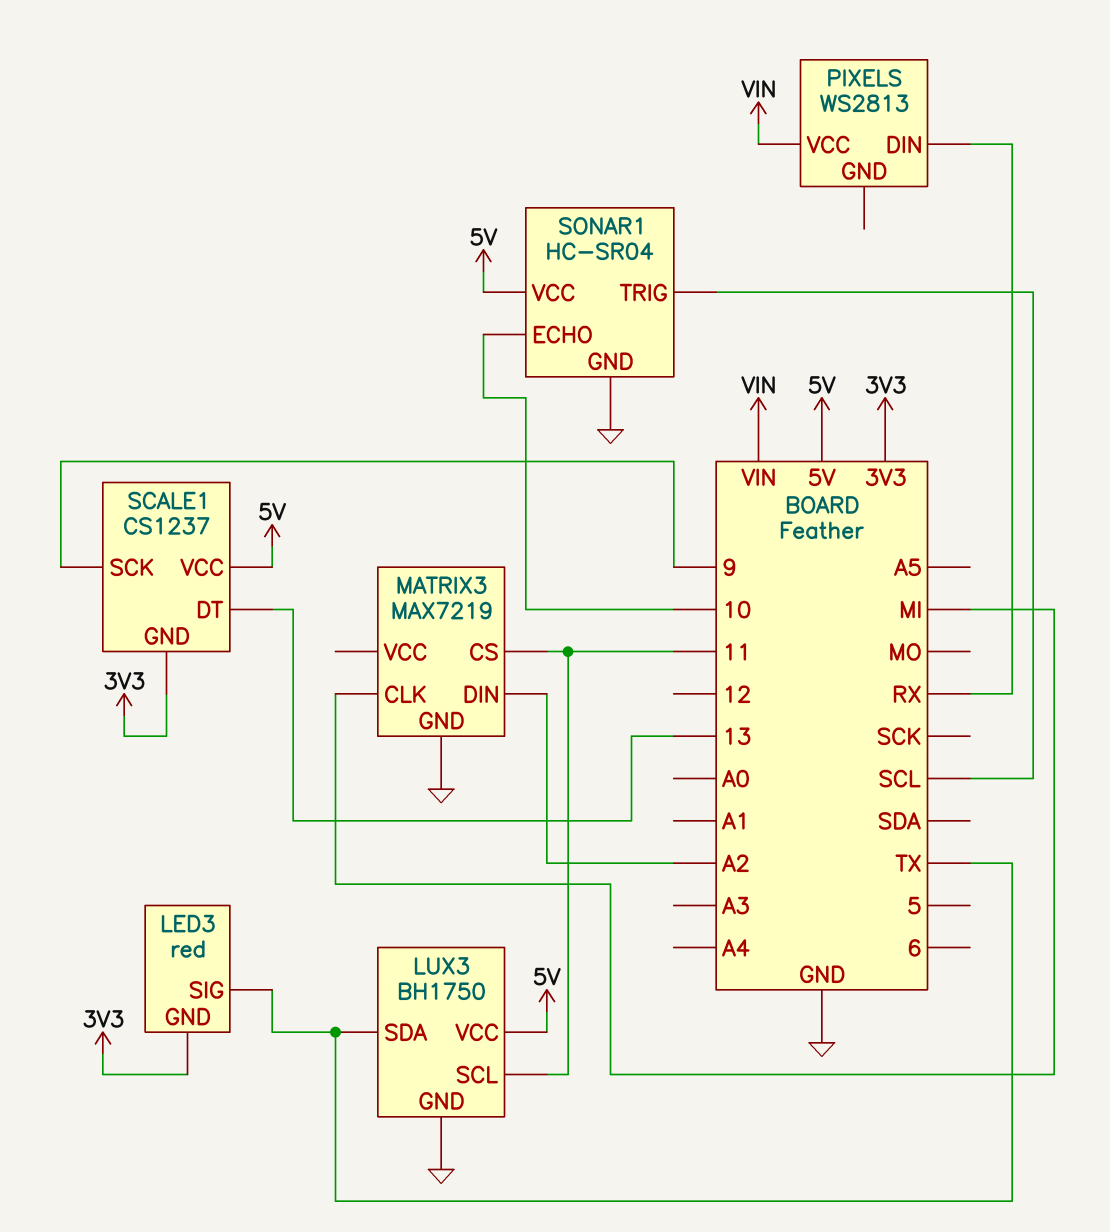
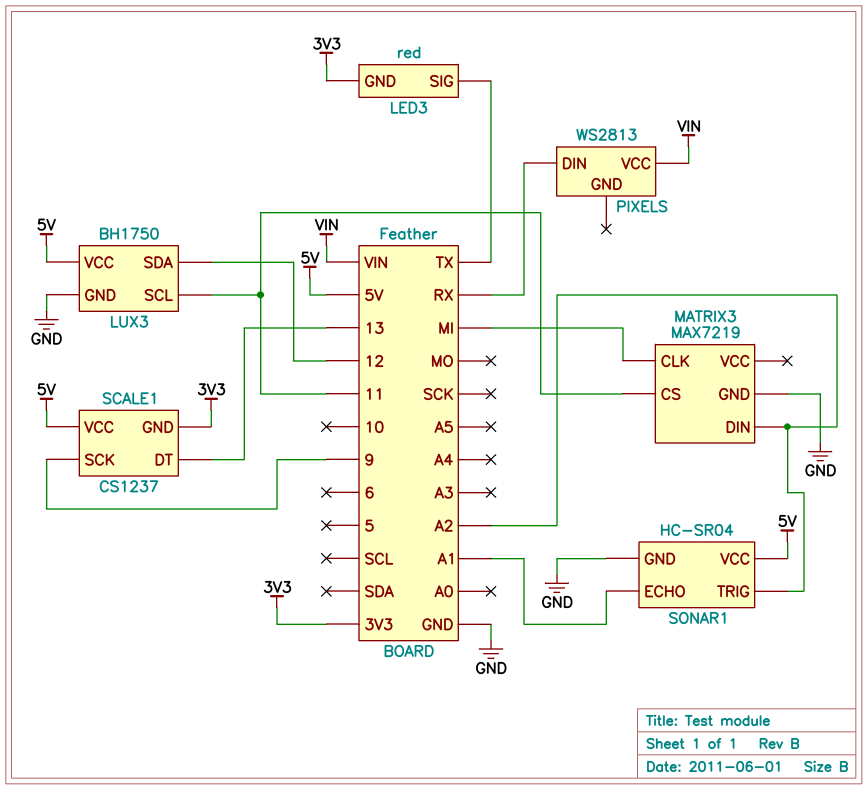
LUX3 pin SDA: TX -> 12
SONAR1 pin ECHO: 10 -> A1
SONAR1 pin TRIG: SCL -> A2

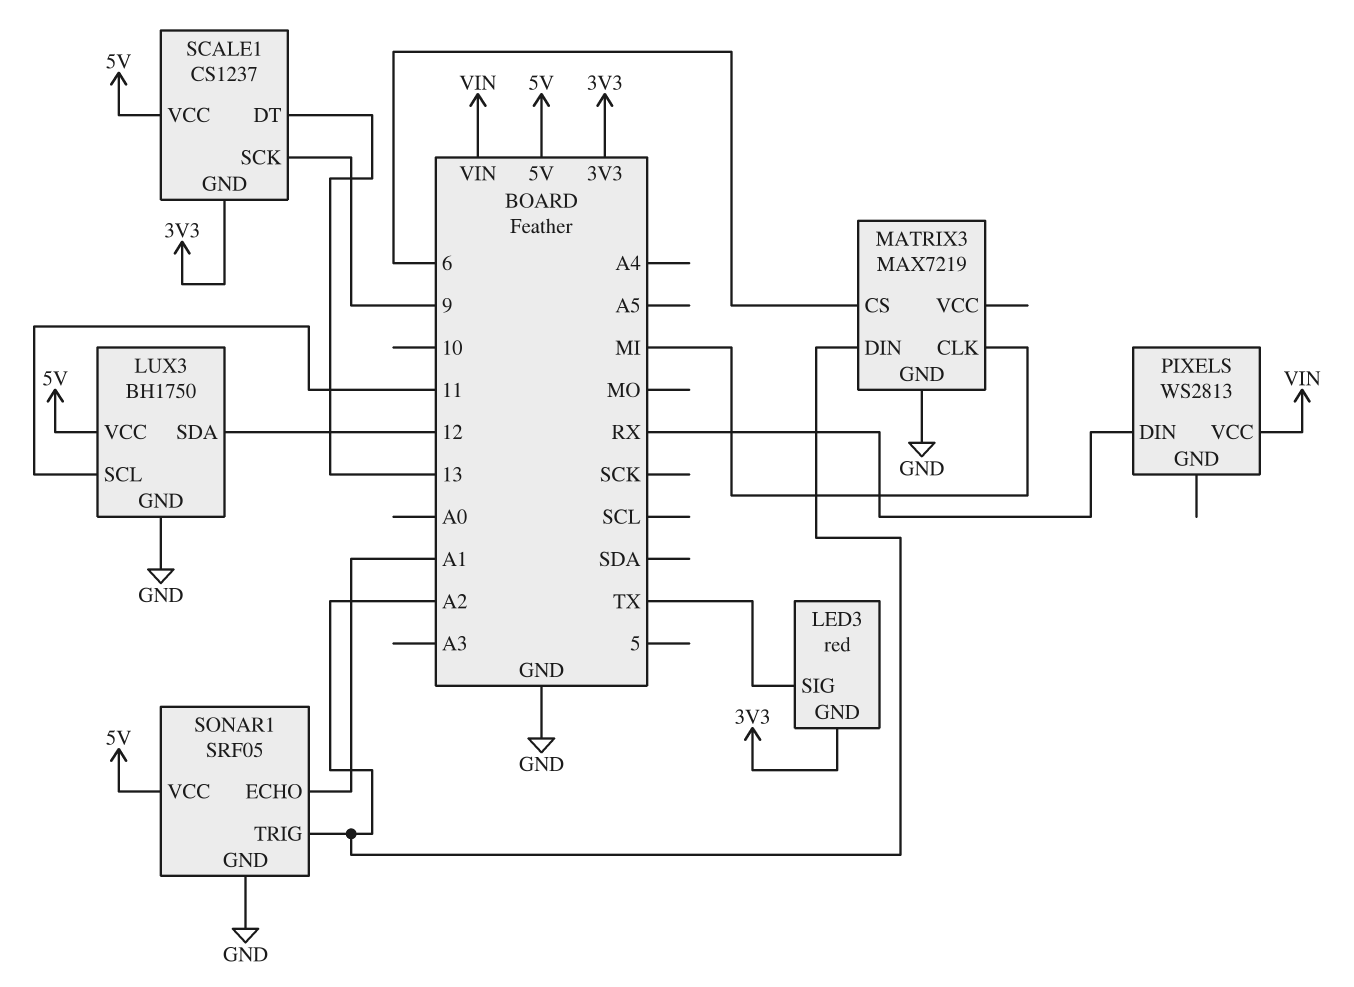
MATRIX3 pin CS: 11 -> 6
SONAR1: HC-SR04 -> SRF05

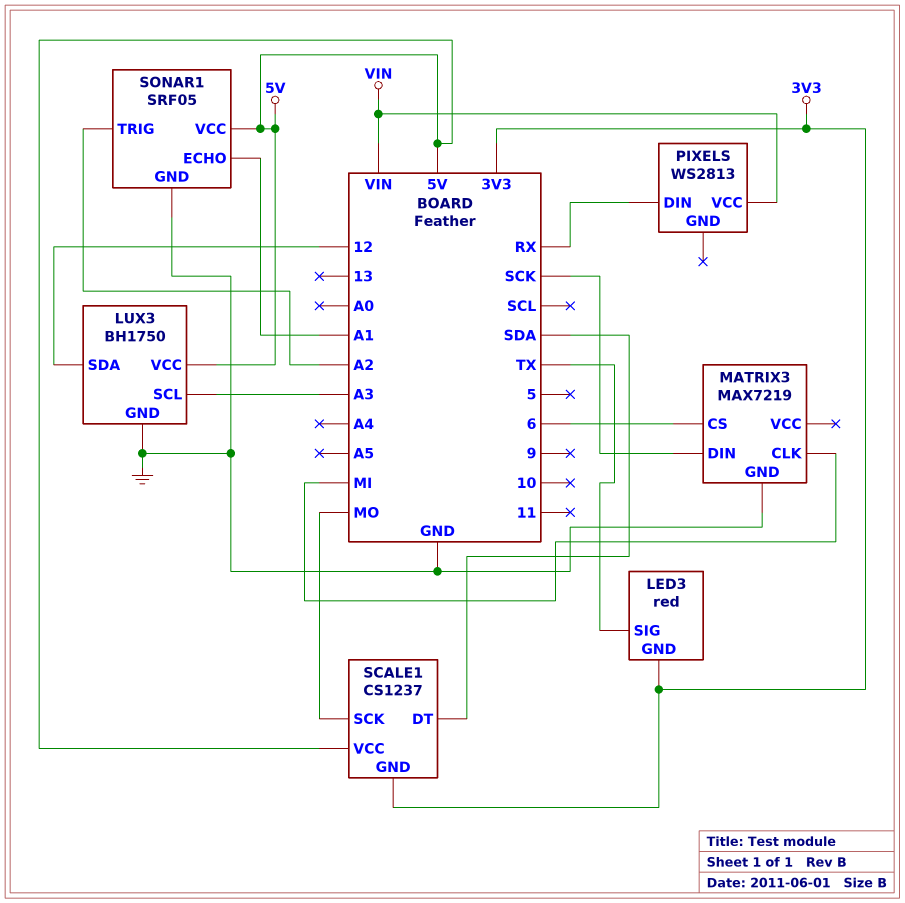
LUX3 pin SCL: 11 -> A3
MATRIX3 pin DIN: A2 -> SCK
SCALE1 pin DT: 13 -> SDA
SCALE1 pin SCK: 9 -> MO

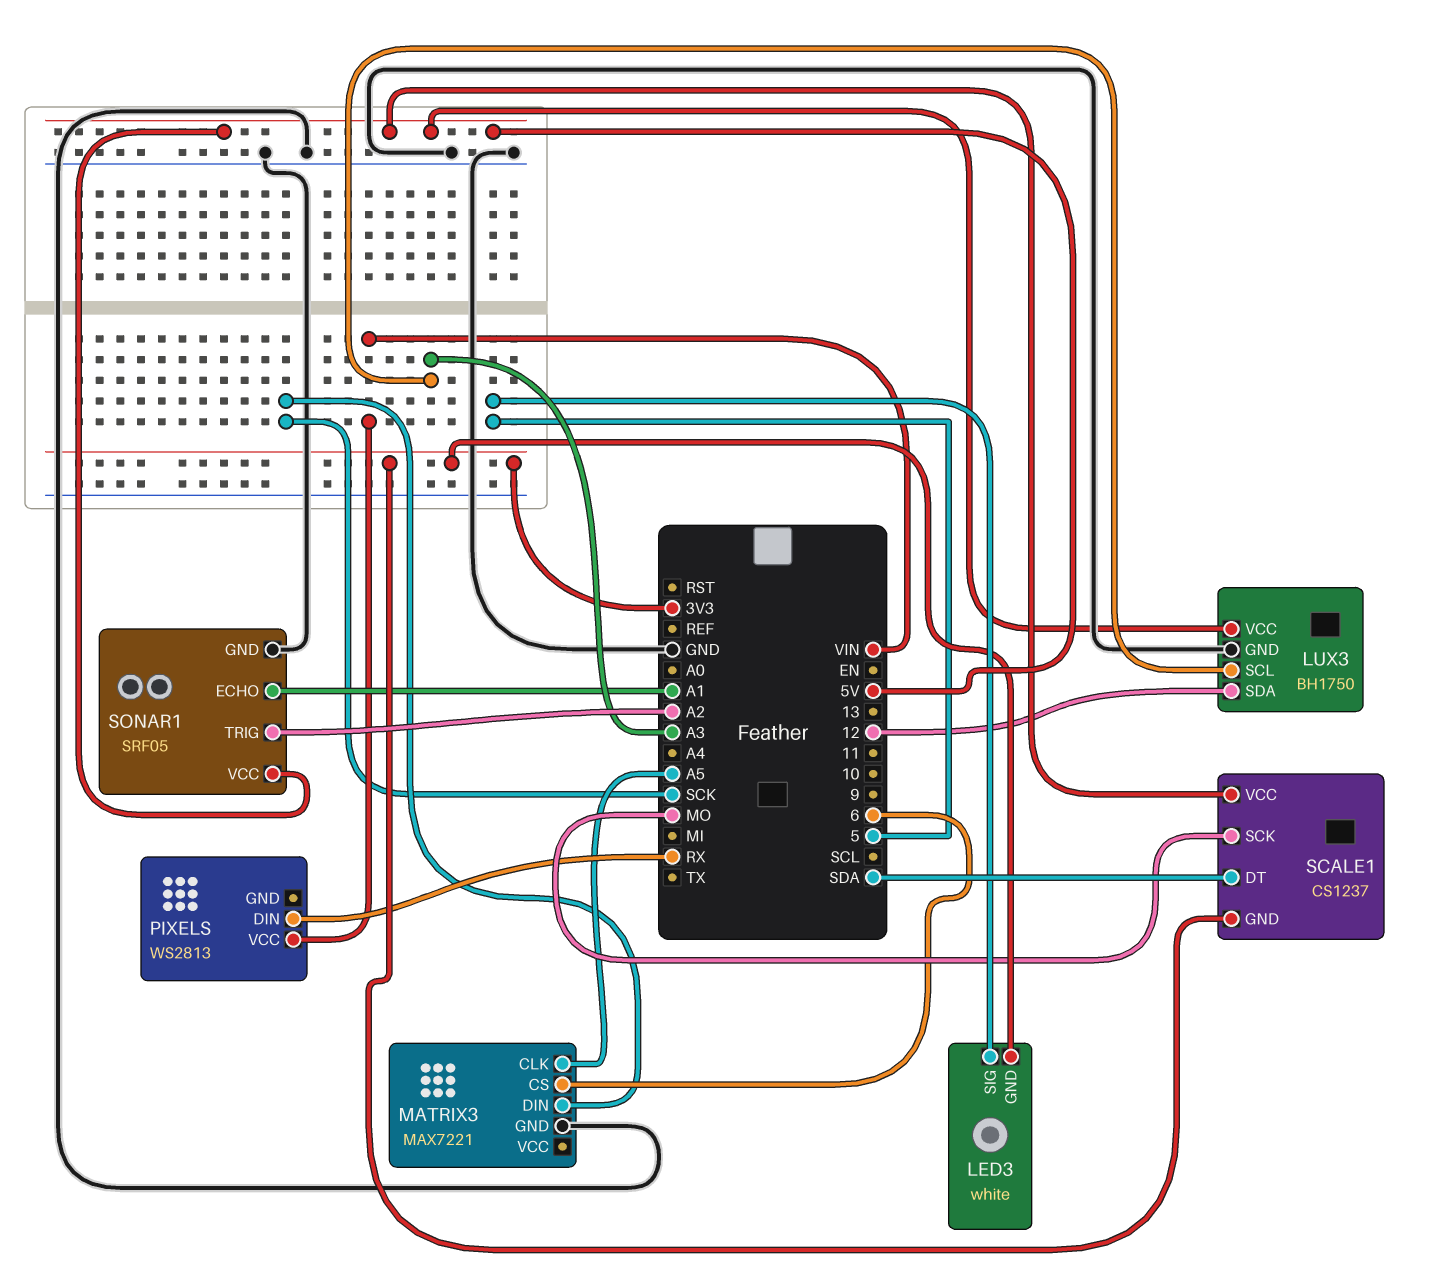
LED3: red -> white
LED3 pin SIG: TX -> 5
MATRIX3: MAX7219 -> MAX7221
MATRIX3 pin CLK: MI -> A5

